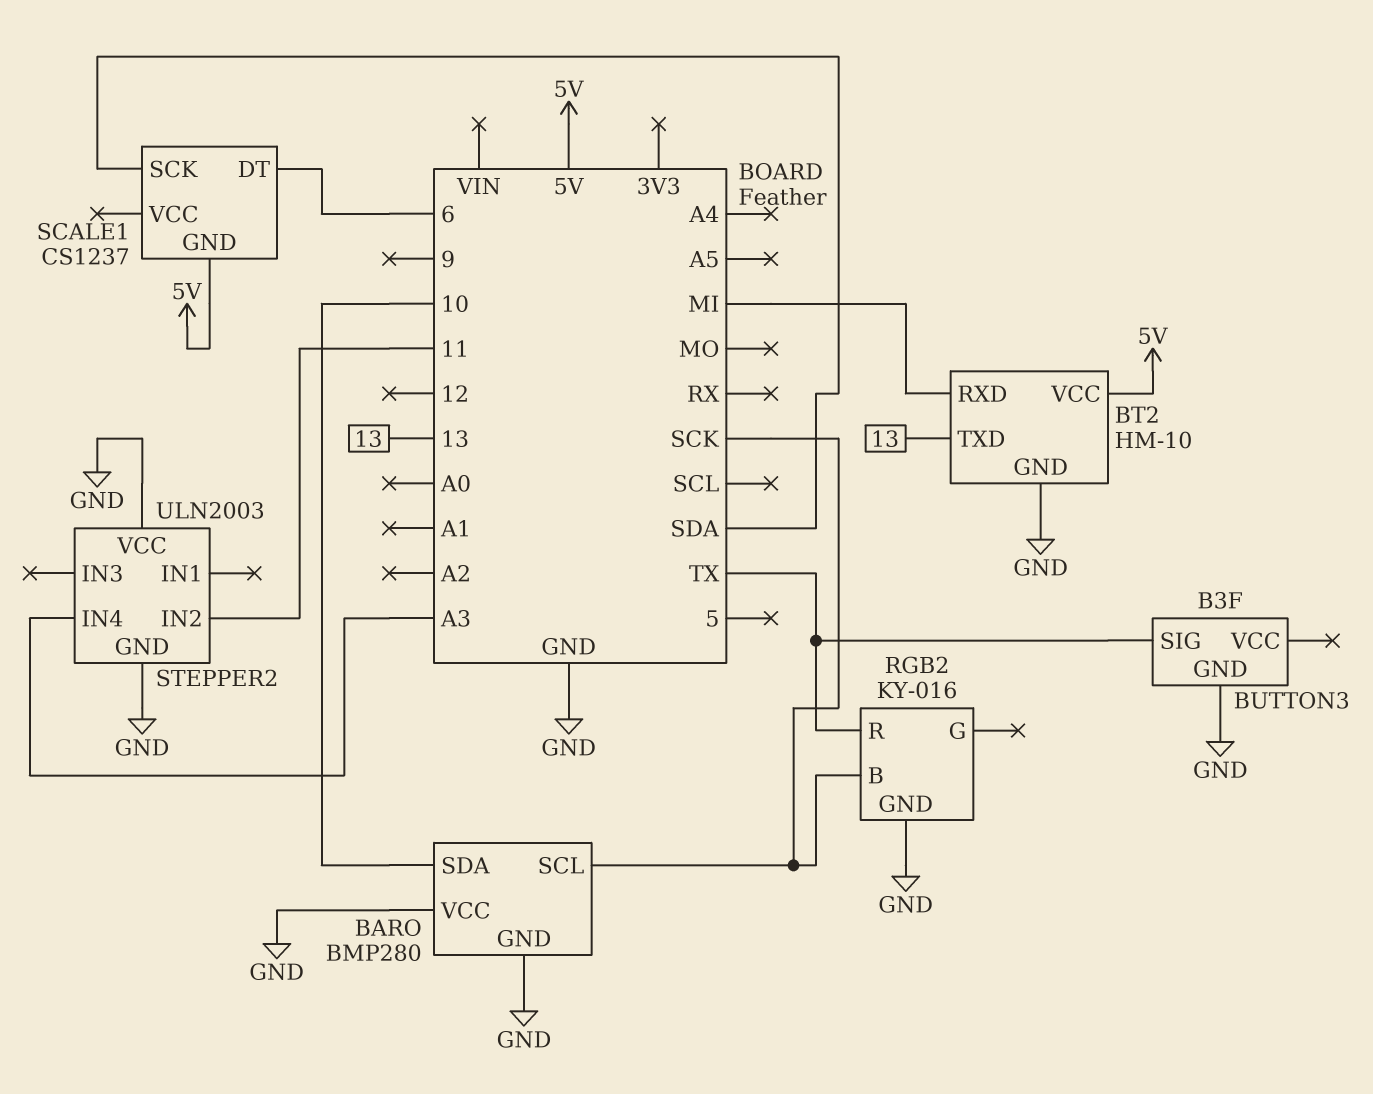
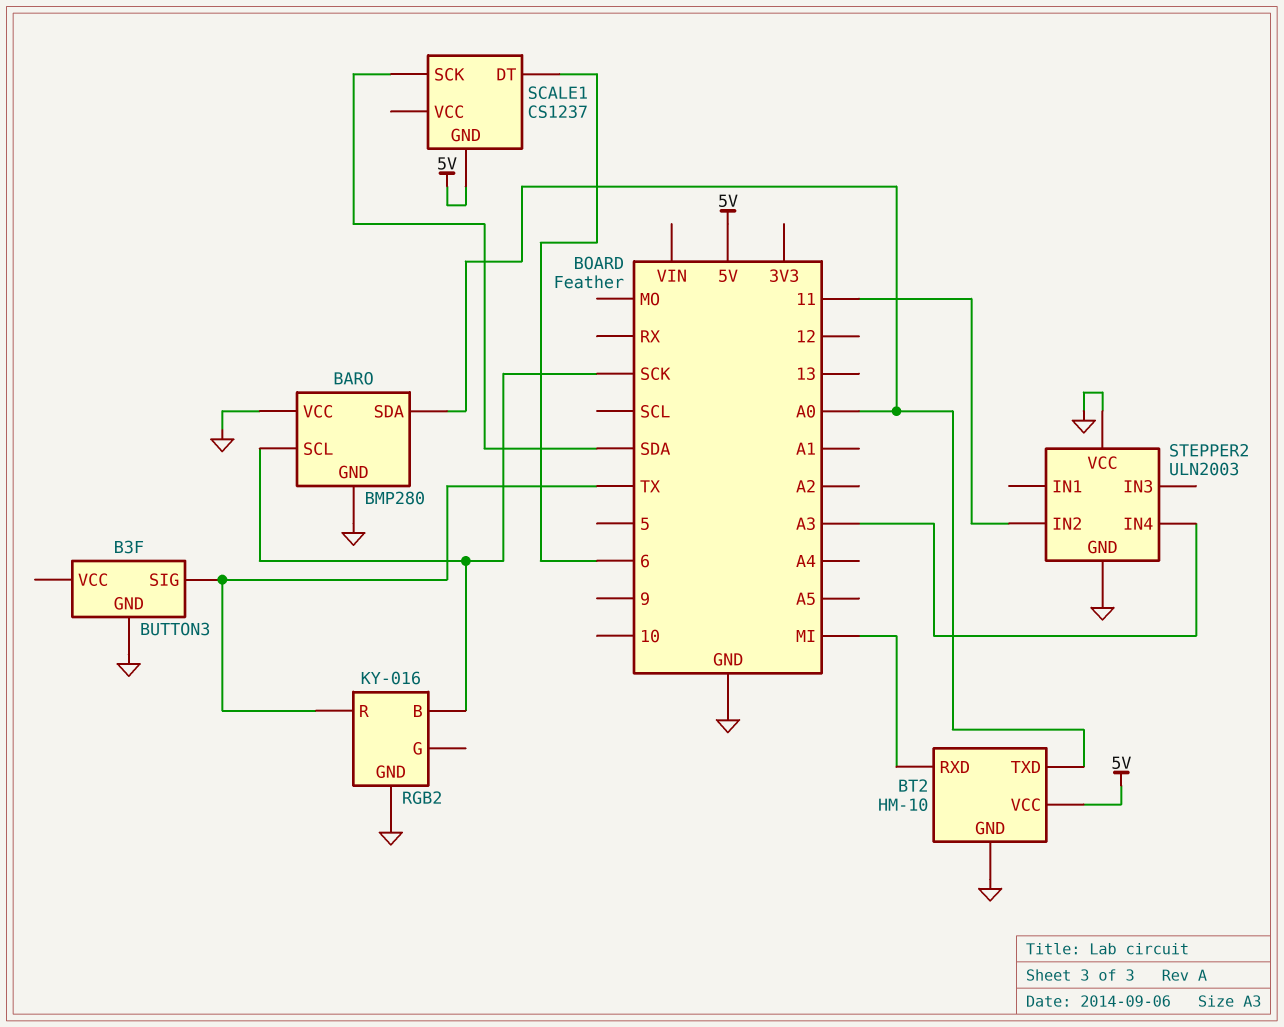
BARO pin SDA: 10 -> A0
BT2 pin TXD: 13 -> A0

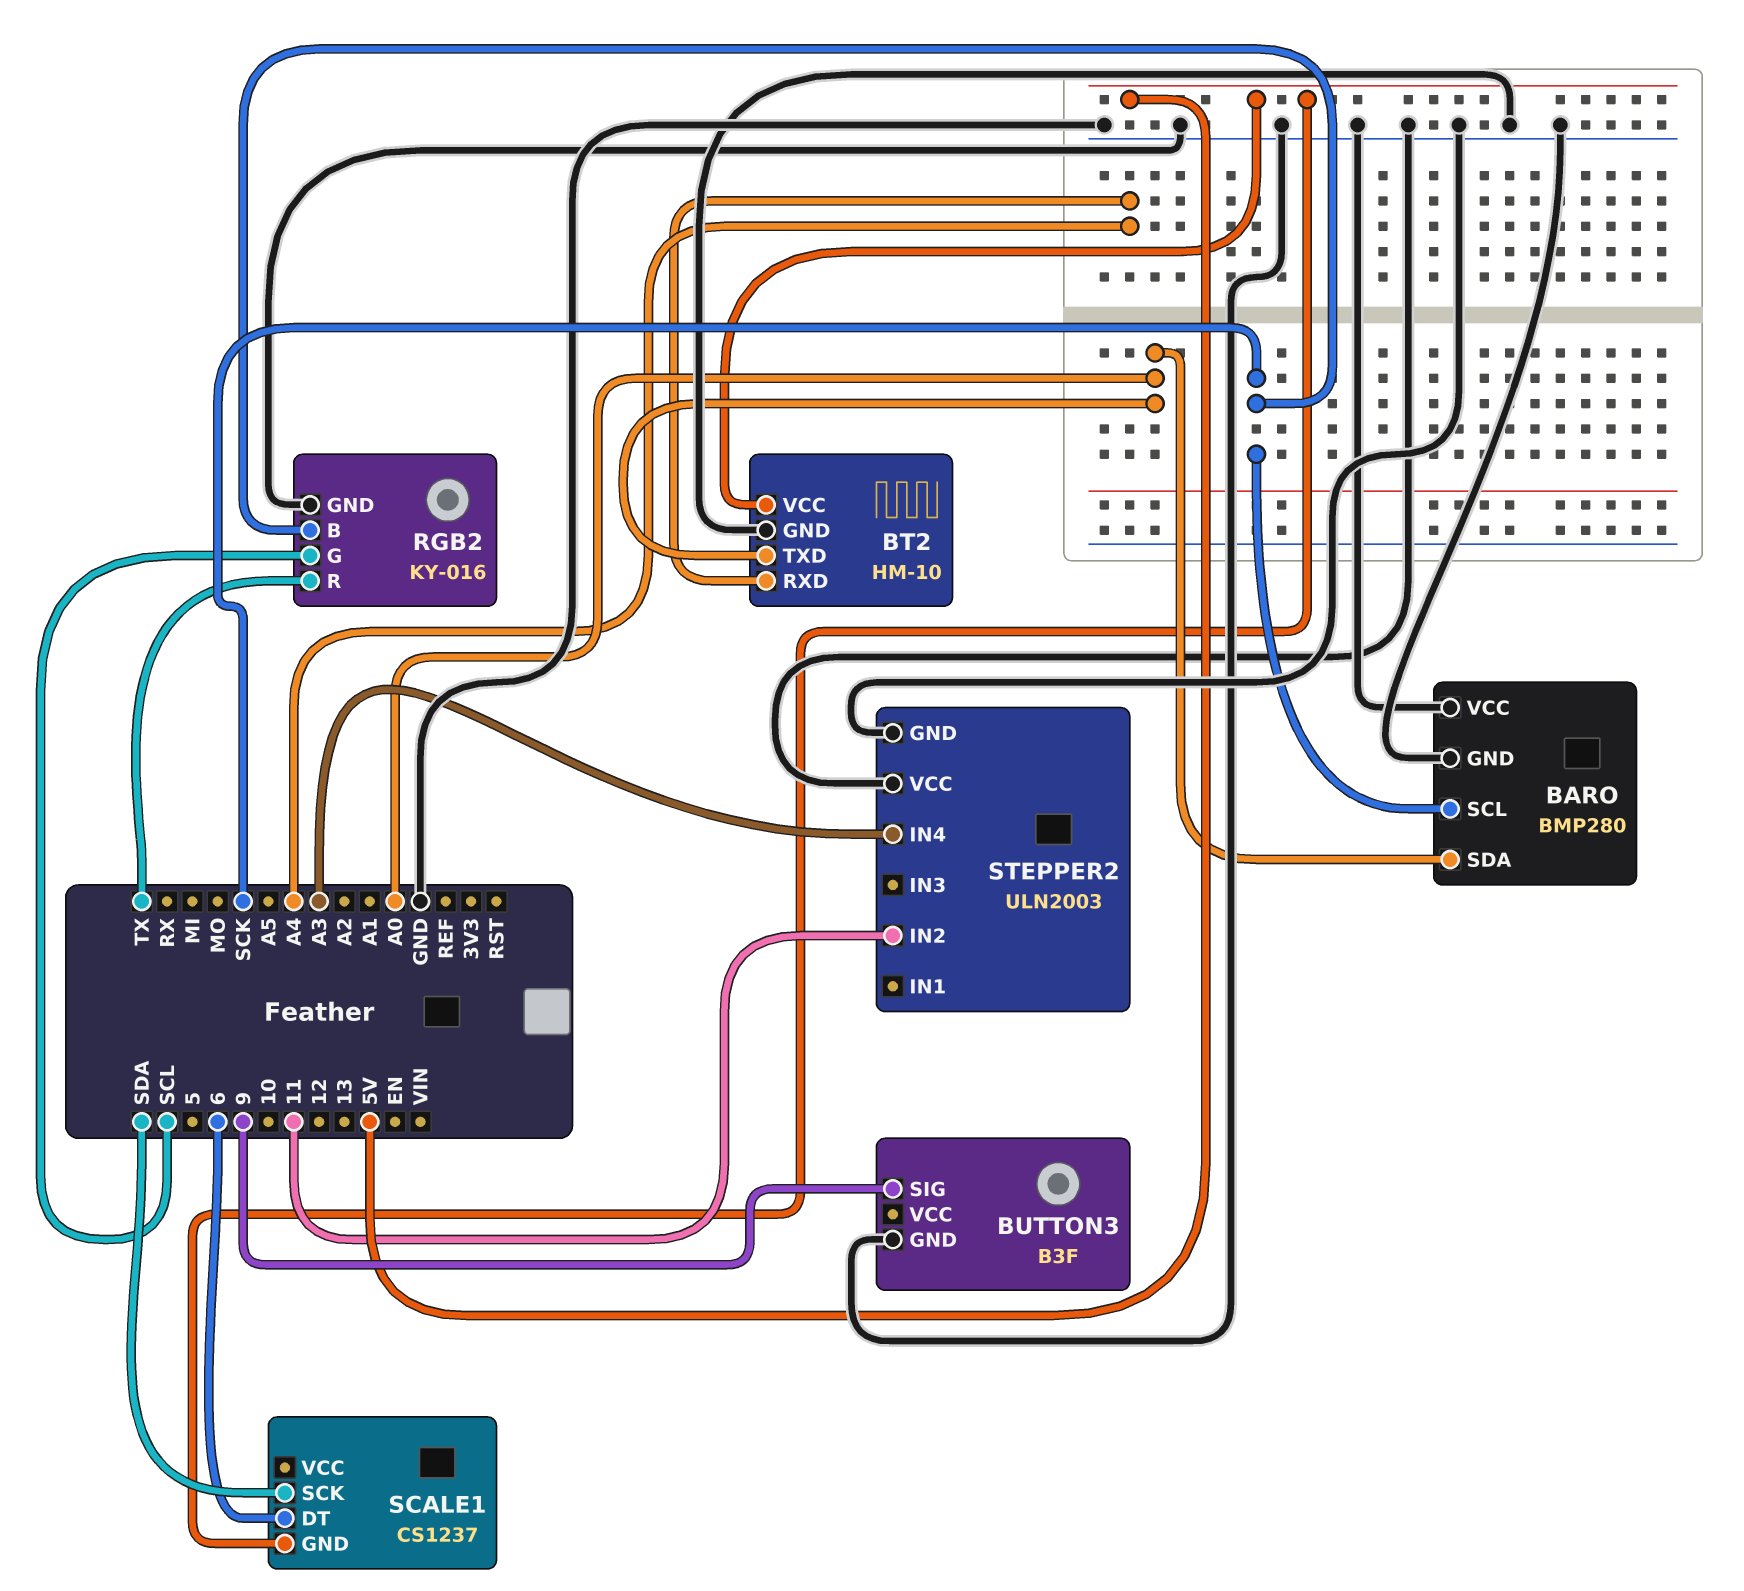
BT2 pin RXD: MI -> A4
BUTTON3 pin SIG: TX -> 9
RGB2 pin G: none -> SCL

